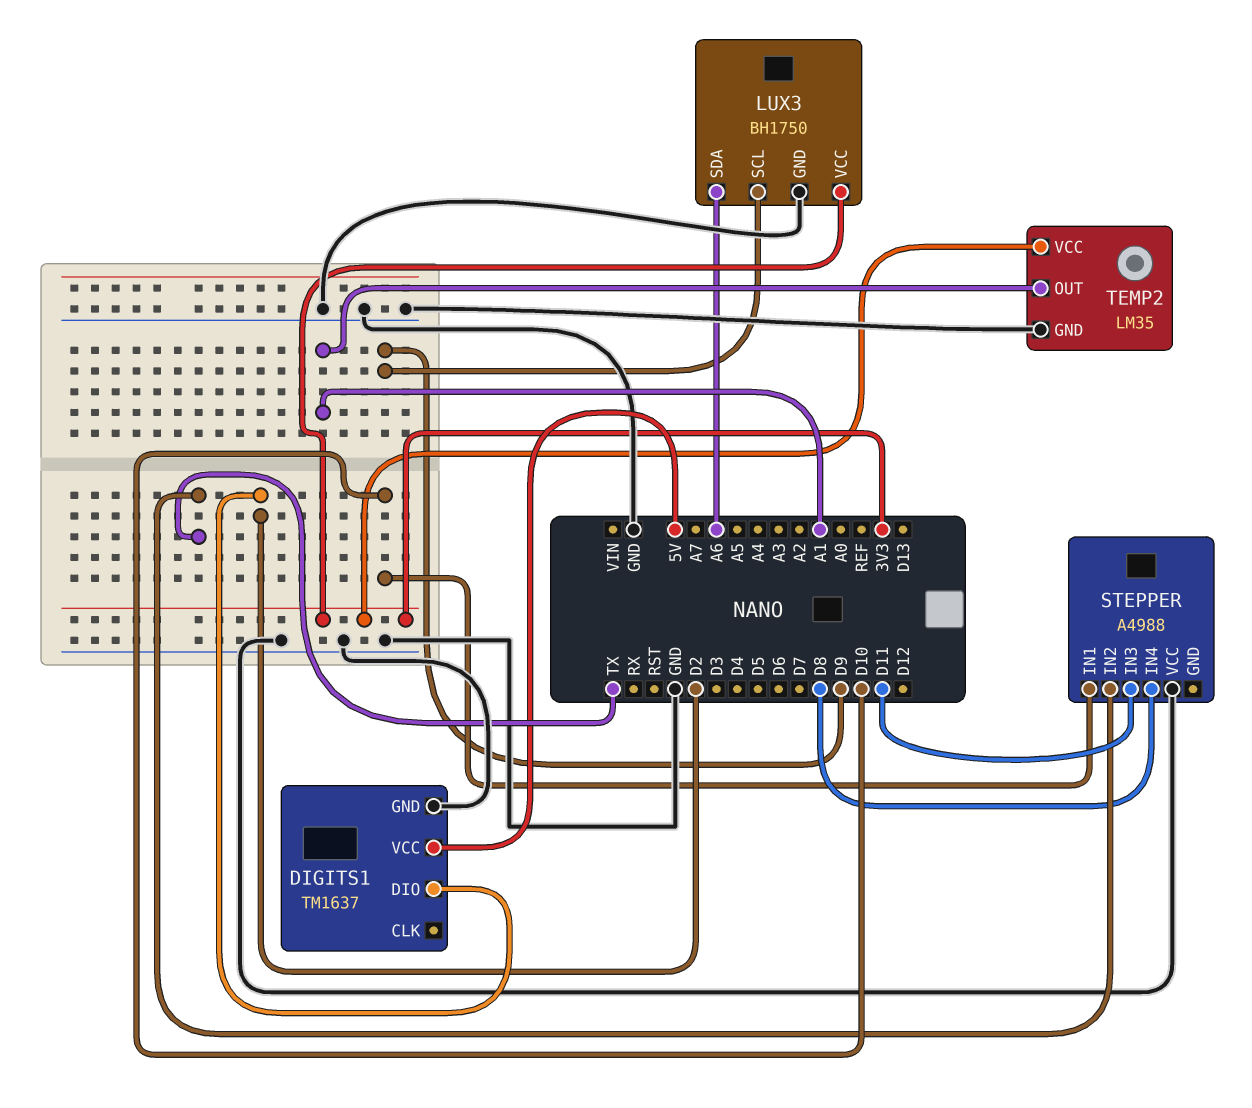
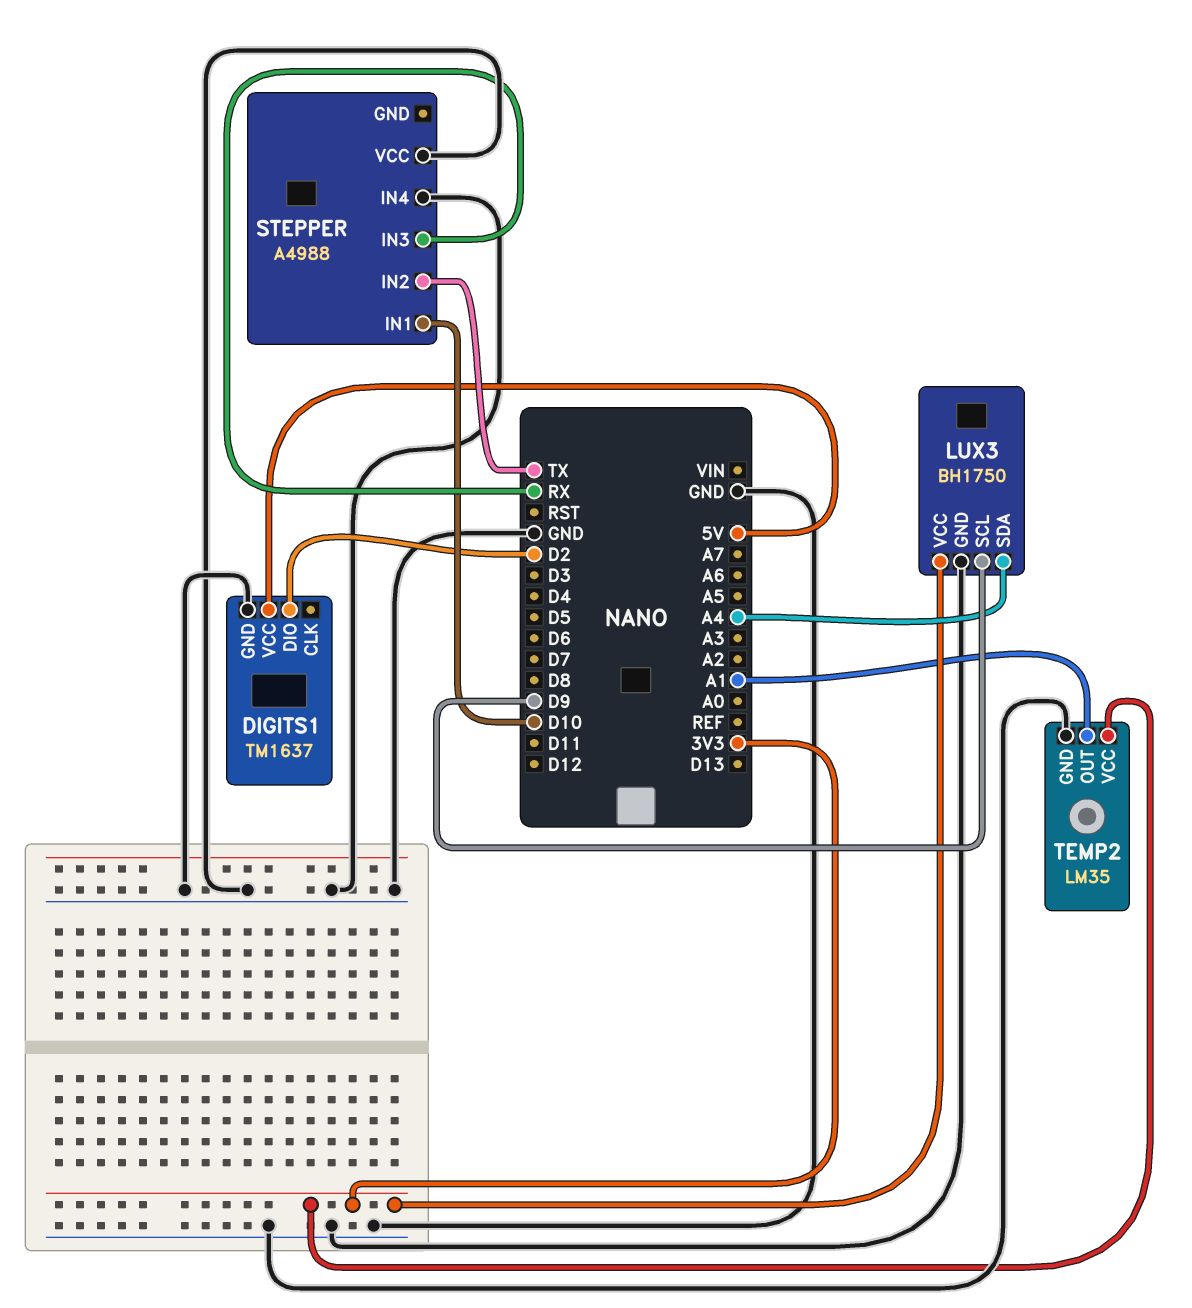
LUX3 pin SDA: A6 -> A4
STEPPER pin IN3: D11 -> RX
STEPPER pin IN4: D8 -> GND

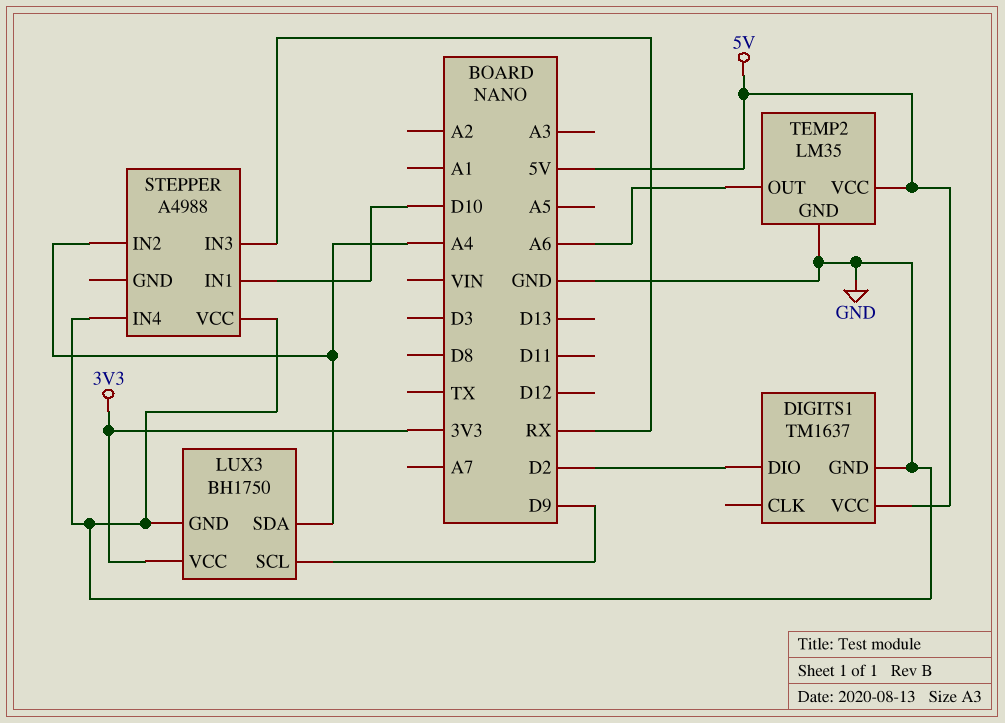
STEPPER pin IN2: TX -> A4
TEMP2 pin OUT: A1 -> A6
TEMP2 pin VCC: 3V3 -> 5V

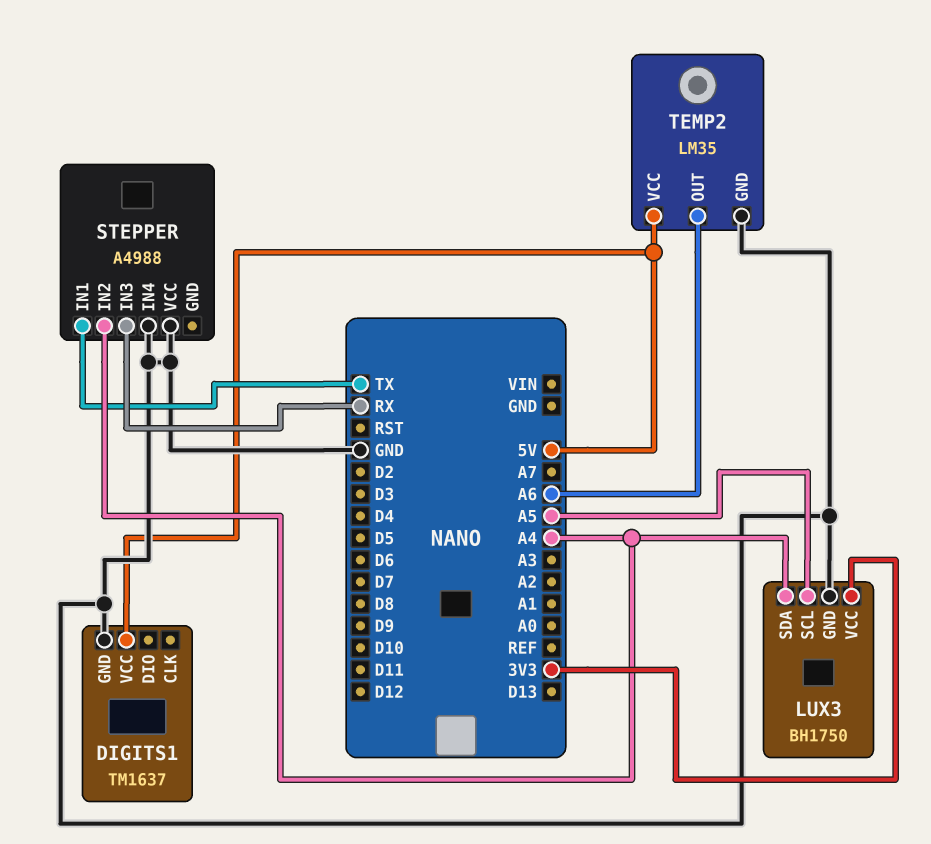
DIGITS1 pin DIO: D2 -> none
LUX3 pin SCL: D9 -> A5
STEPPER pin IN1: D10 -> TX

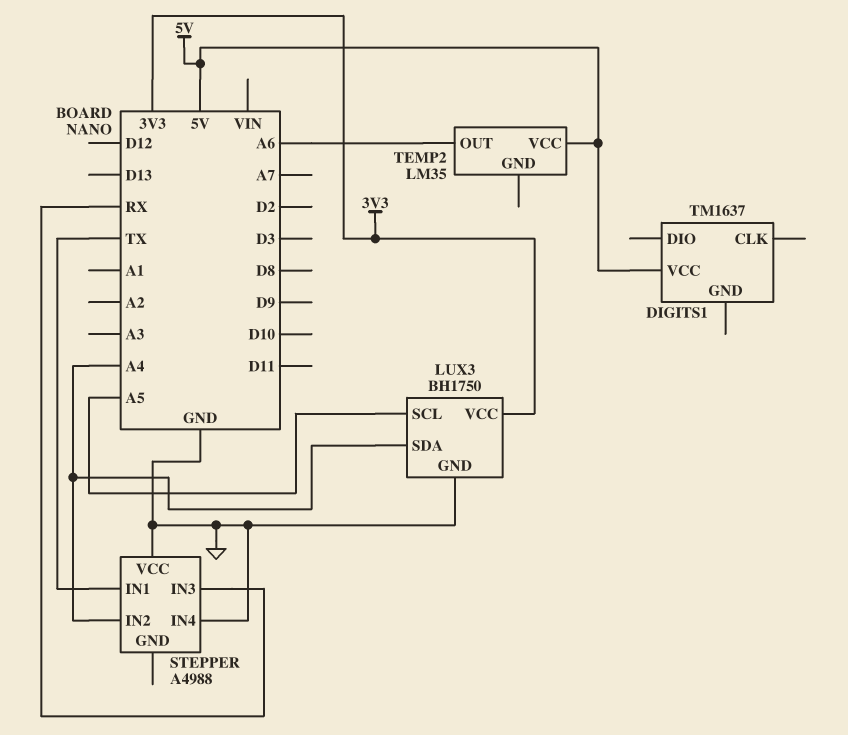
DIGITS1 pin GND: GND -> none
TEMP2 pin GND: GND -> none

